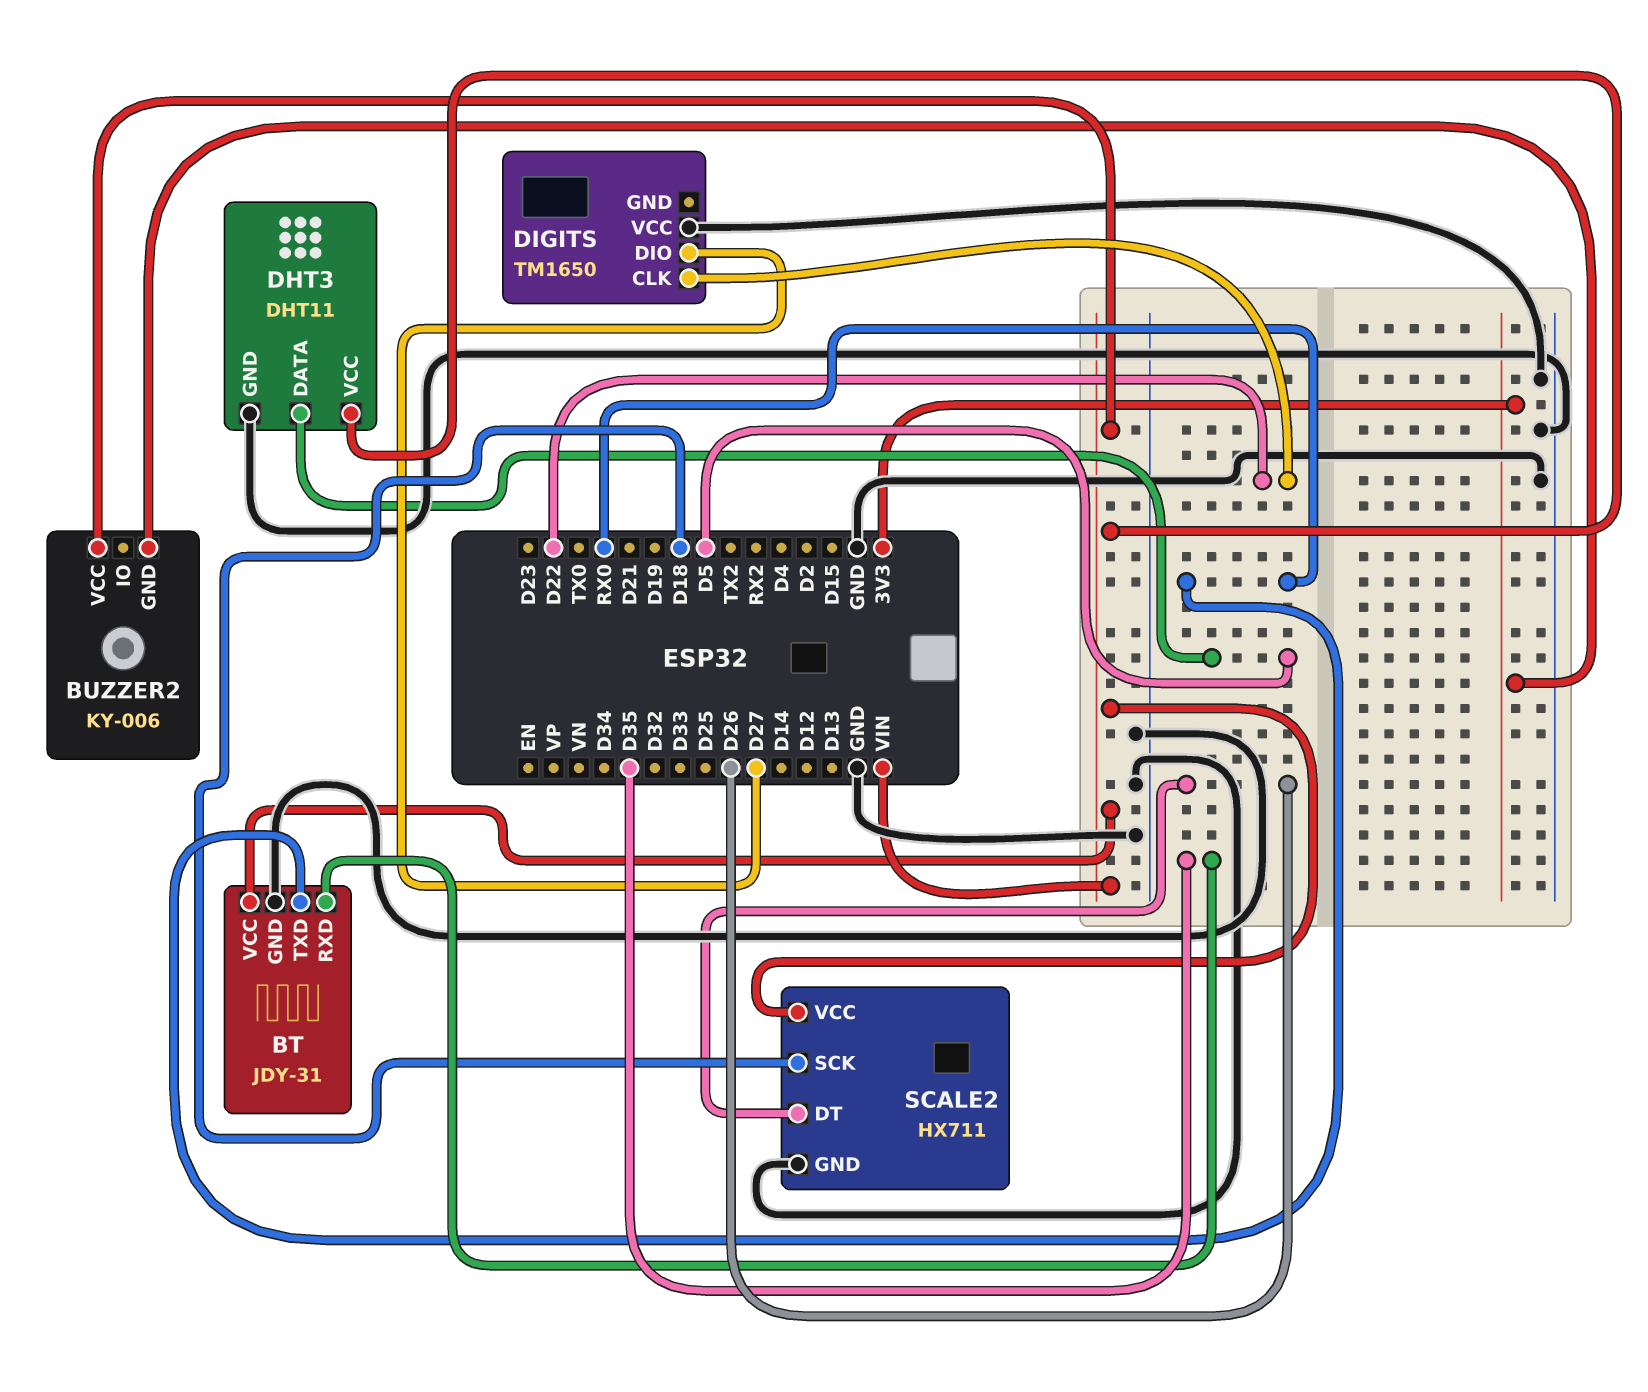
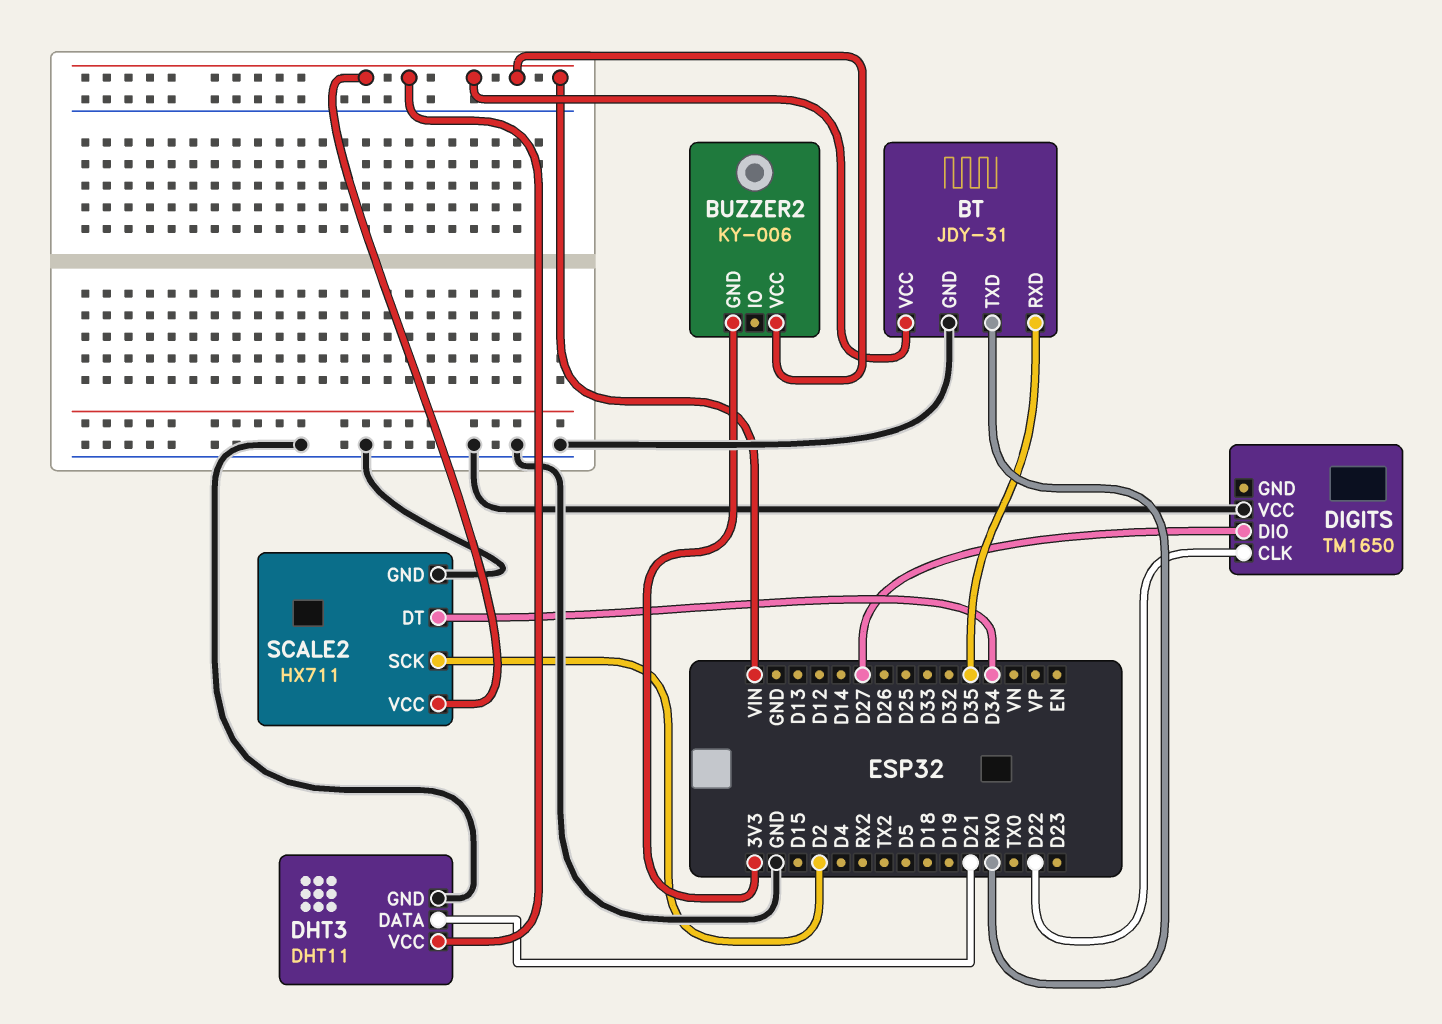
DHT3 pin DATA: D5 -> D21
SCALE2 pin DT: D26 -> D34
SCALE2 pin SCK: D18 -> D2

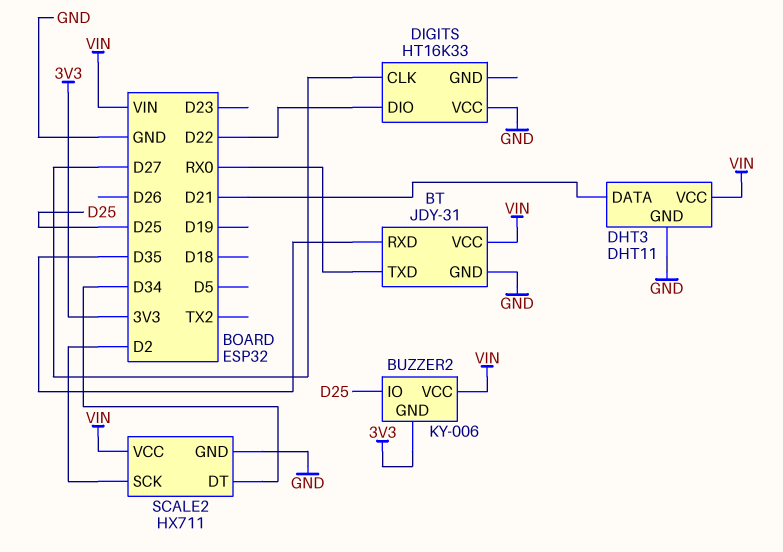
BUZZER2 pin IO: none -> D25
DIGITS: TM1650 -> HT16K33
DIGITS pin CLK: D22 -> D27
DIGITS pin DIO: D27 -> D22

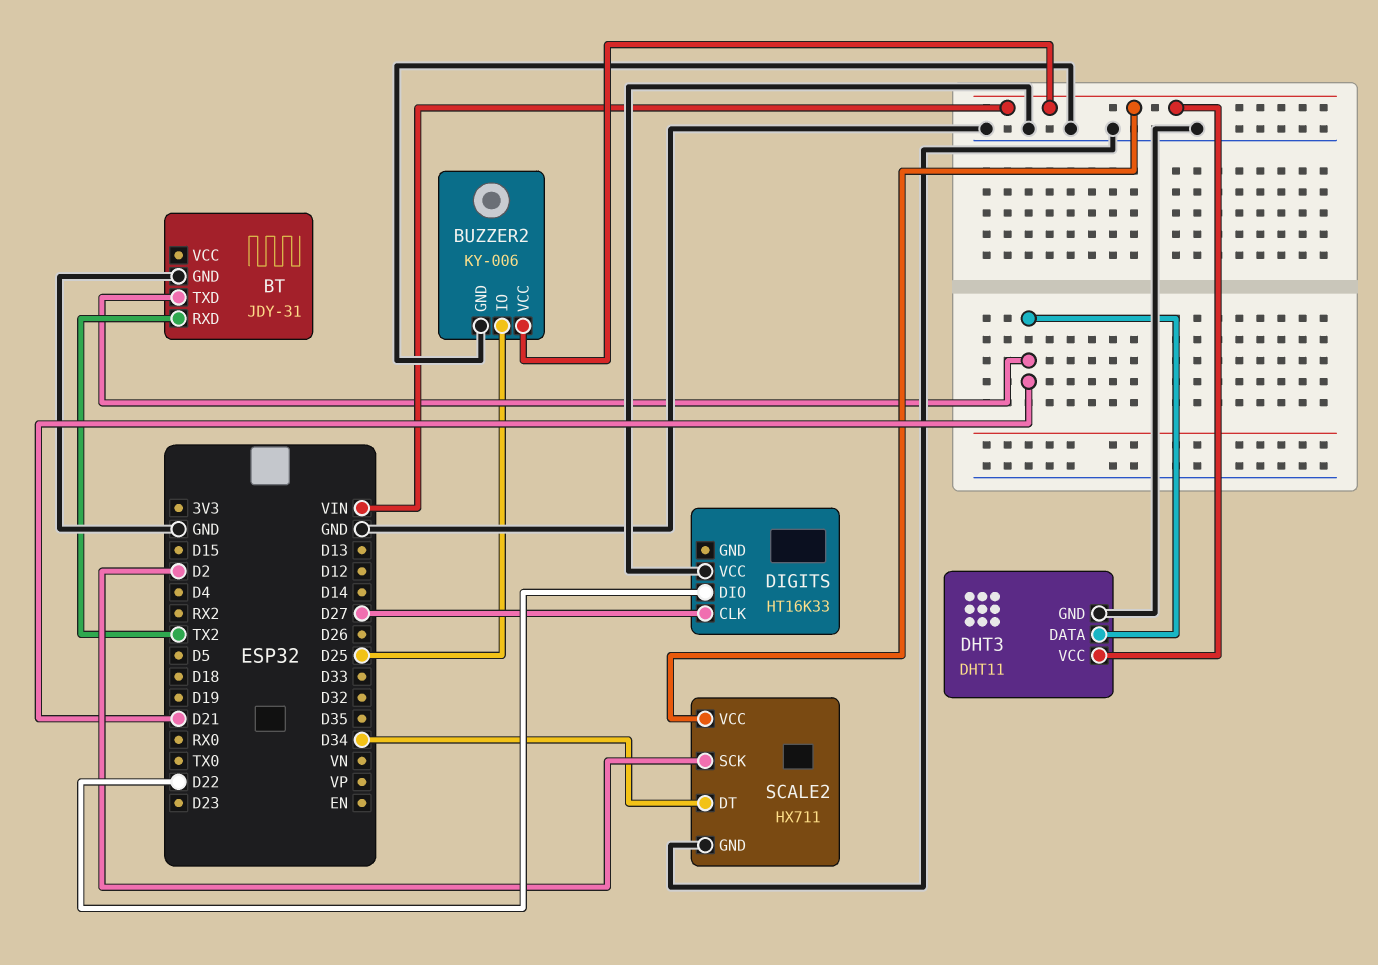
BT pin RXD: D35 -> TX2
BT pin TXD: RX0 -> D21
BT pin VCC: VIN -> none
BUZZER2 pin GND: 3V3 -> GND

